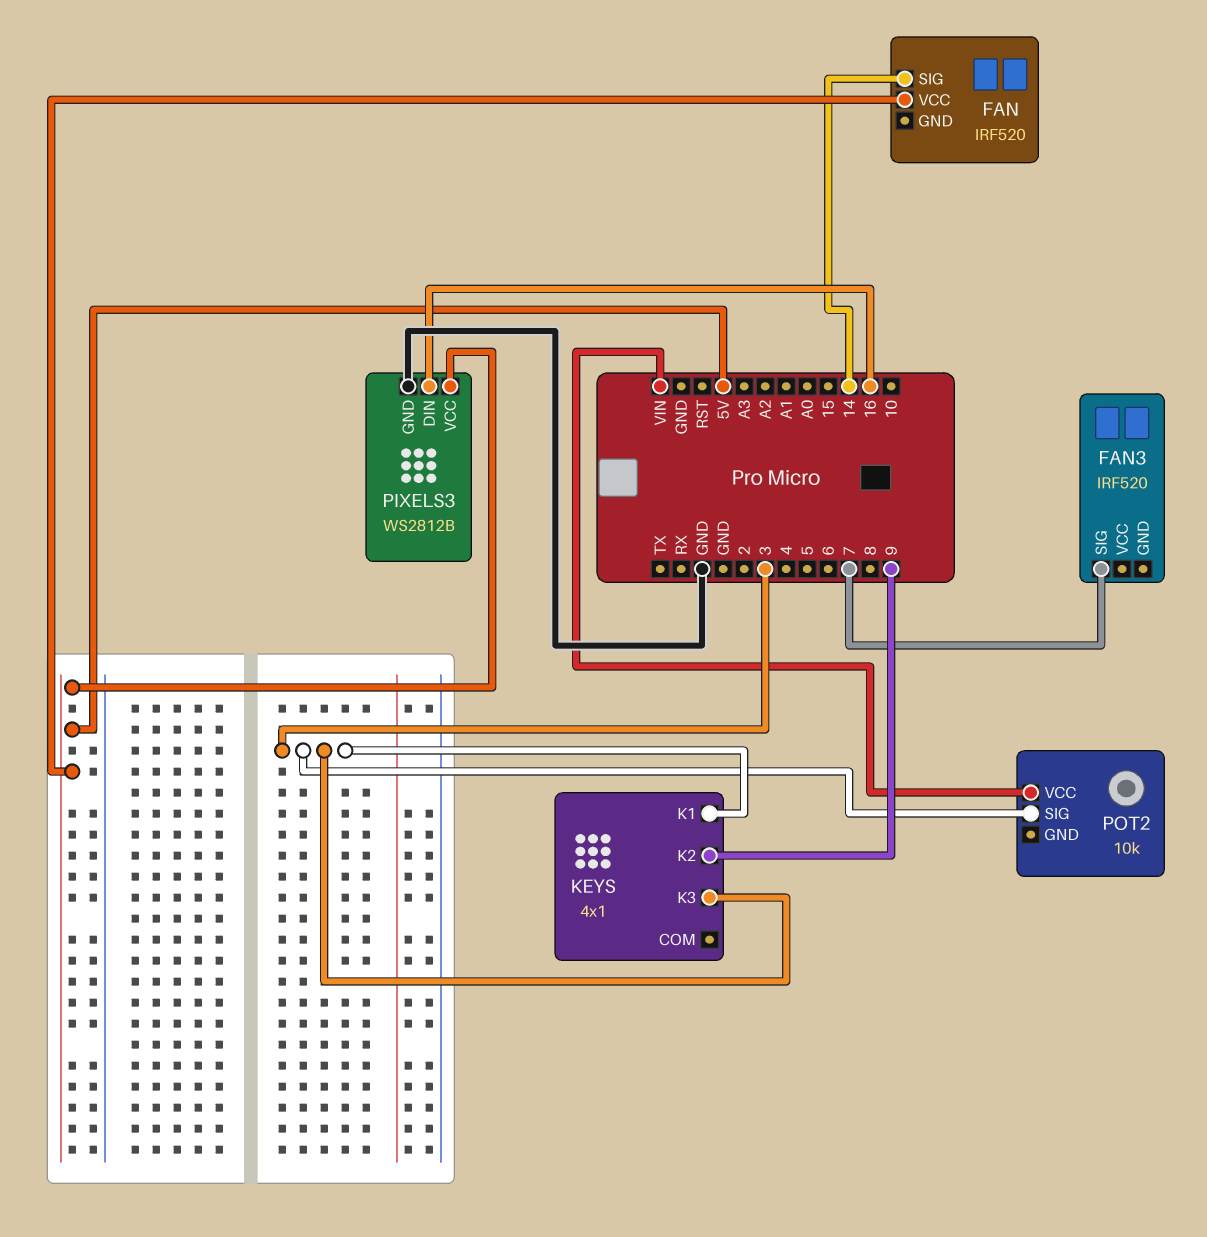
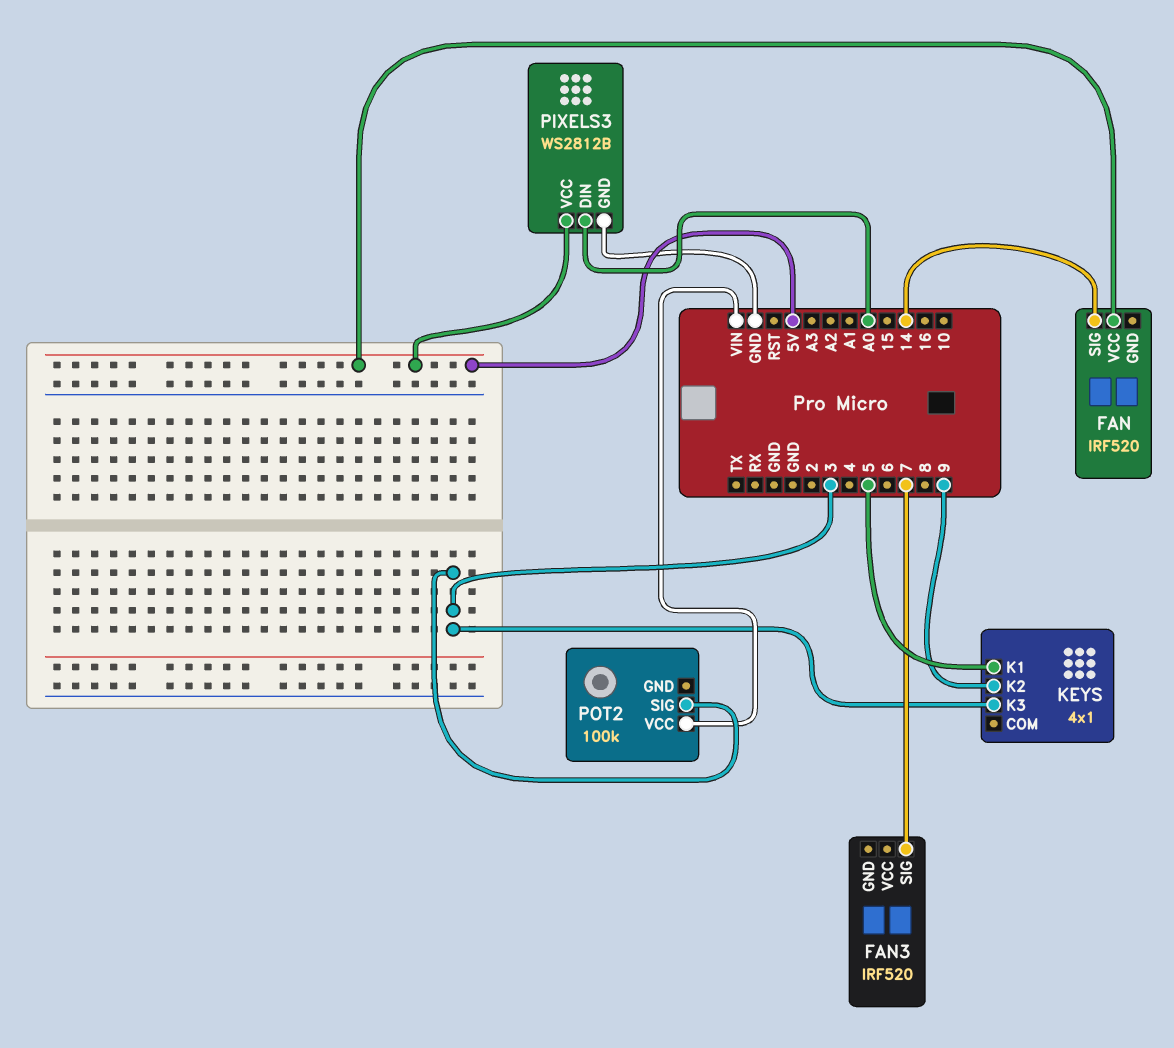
KEYS pin K1: 3 -> 5
PIXELS3 pin DIN: 16 -> A0
POT2: 10k -> 100k

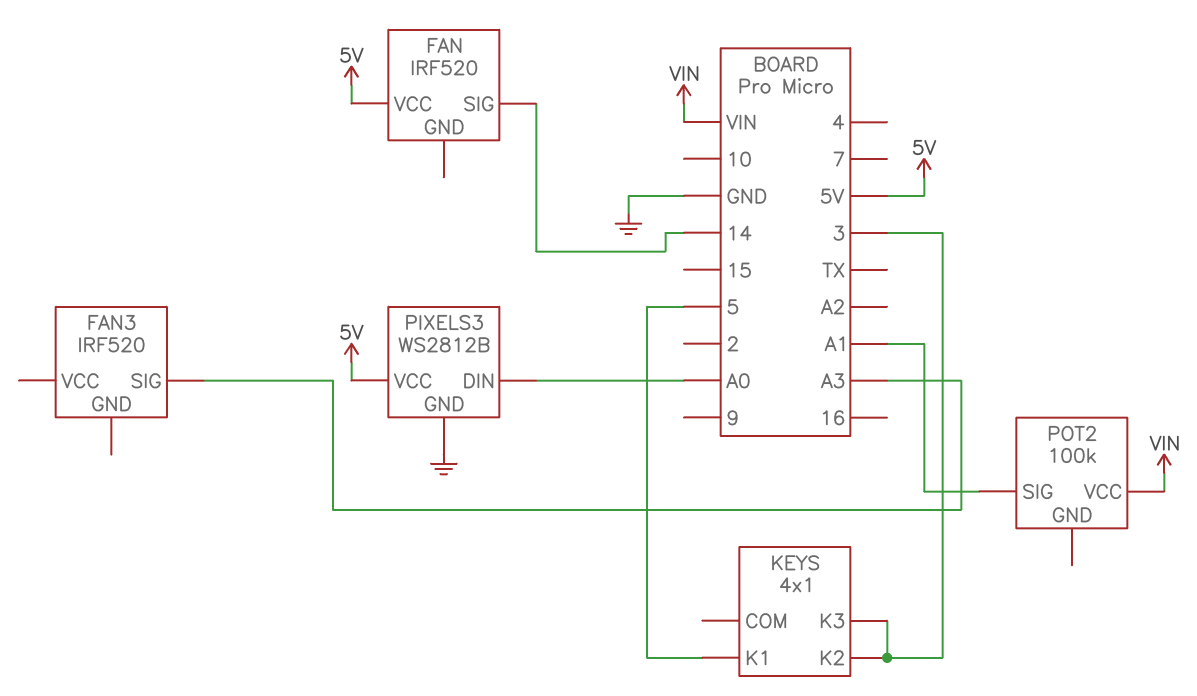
FAN3 pin SIG: 7 -> A3
KEYS pin K2: 9 -> 3
POT2 pin SIG: 3 -> A1

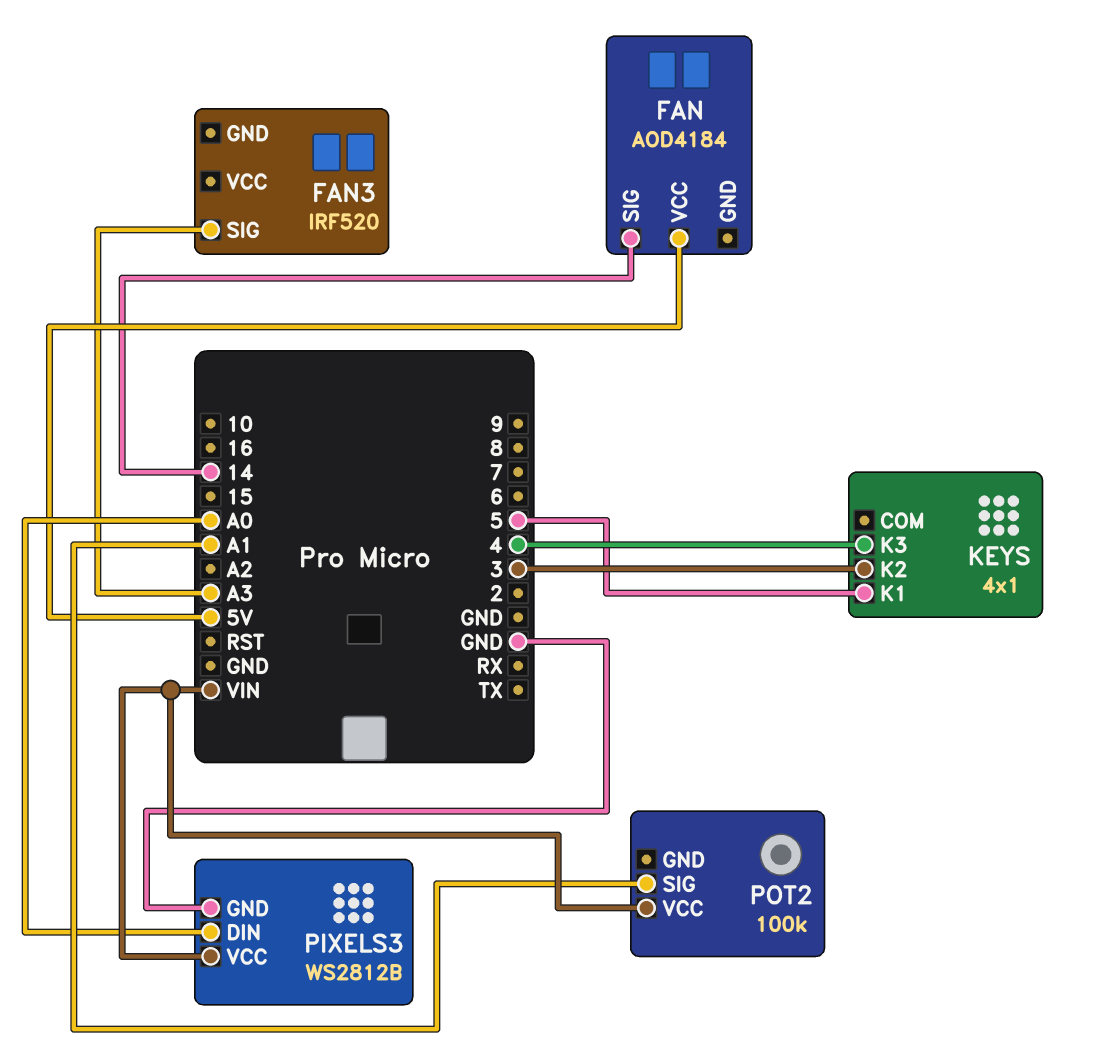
FAN: IRF520 -> AOD4184
KEYS pin K3: 3 -> 4
PIXELS3 pin VCC: 5V -> VIN

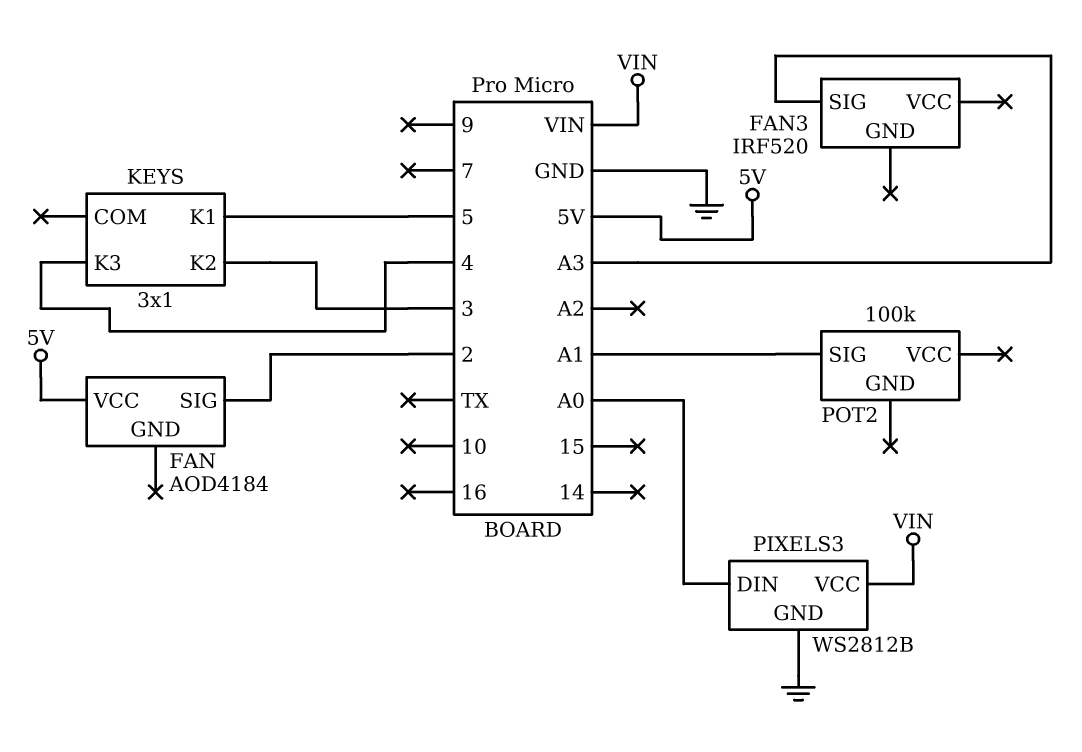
FAN pin SIG: 14 -> 2
KEYS: 4x1 -> 3x1
POT2 pin VCC: VIN -> none

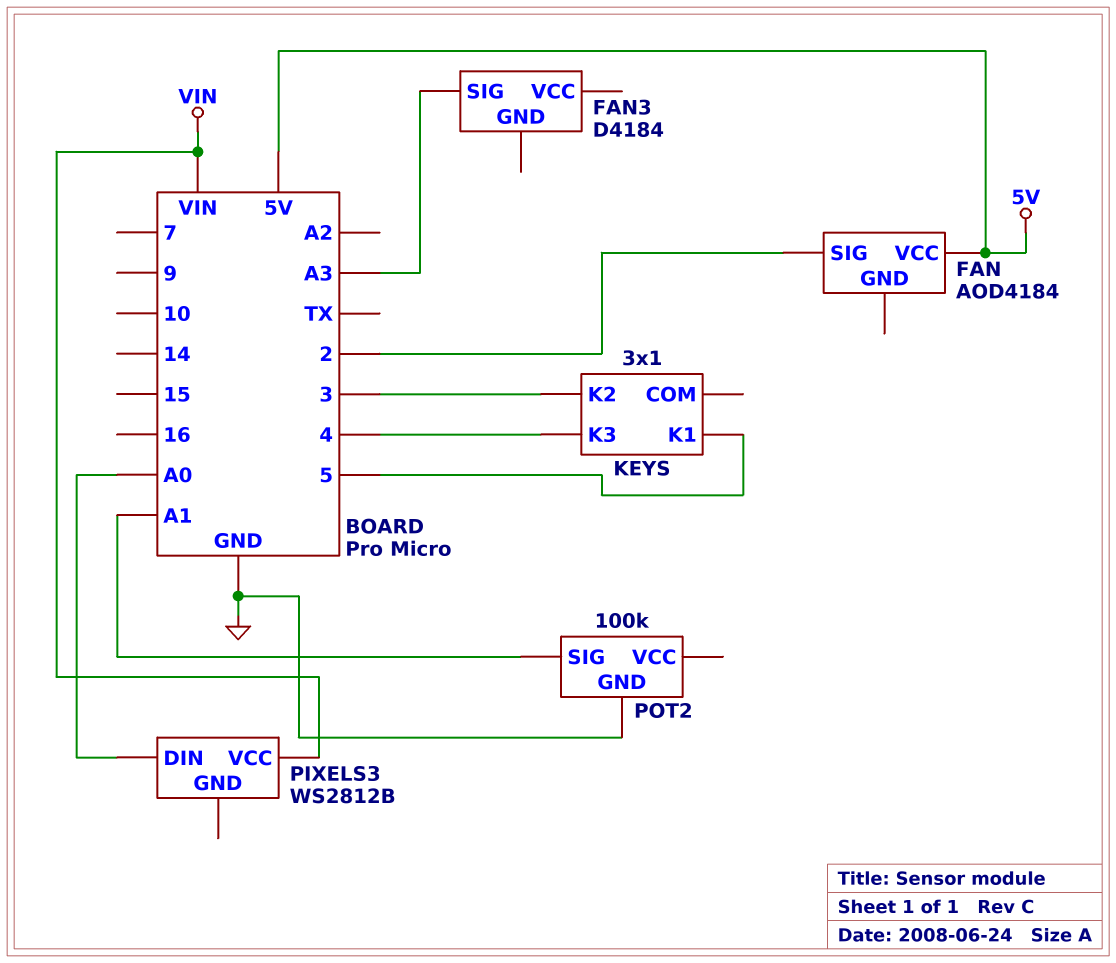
FAN3: IRF520 -> D4184
PIXELS3 pin GND: GND -> none
POT2 pin GND: none -> GND

